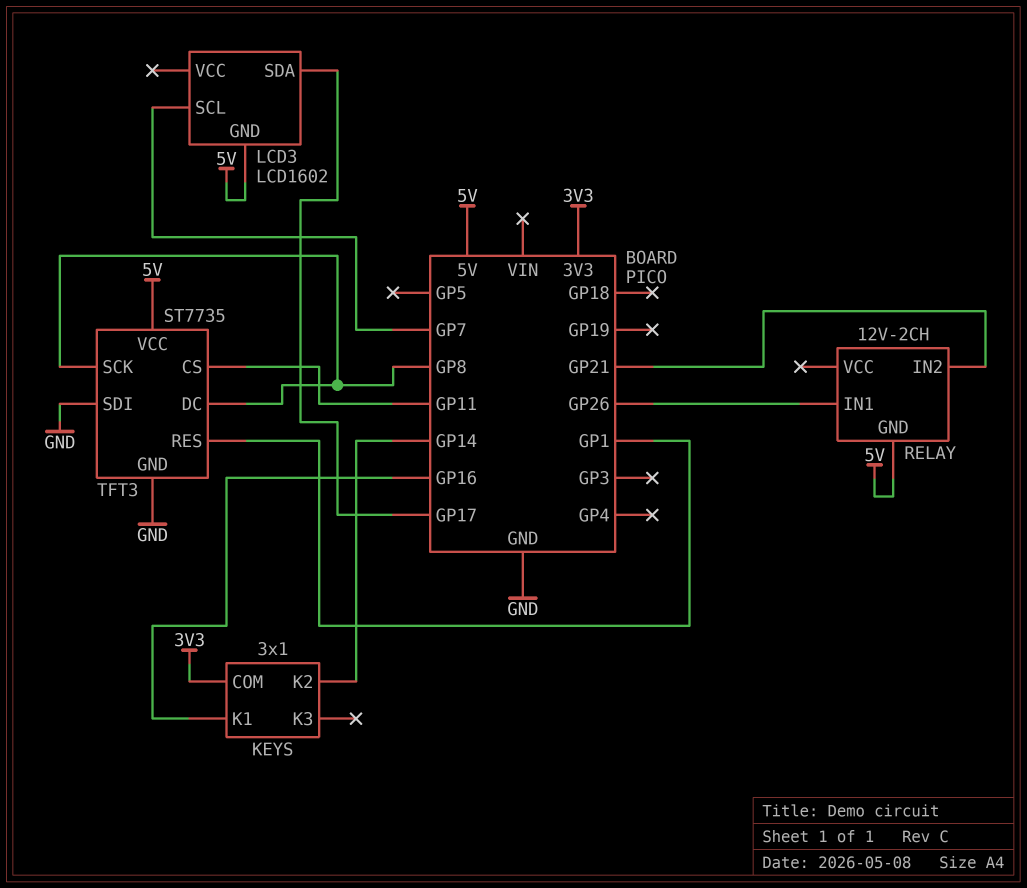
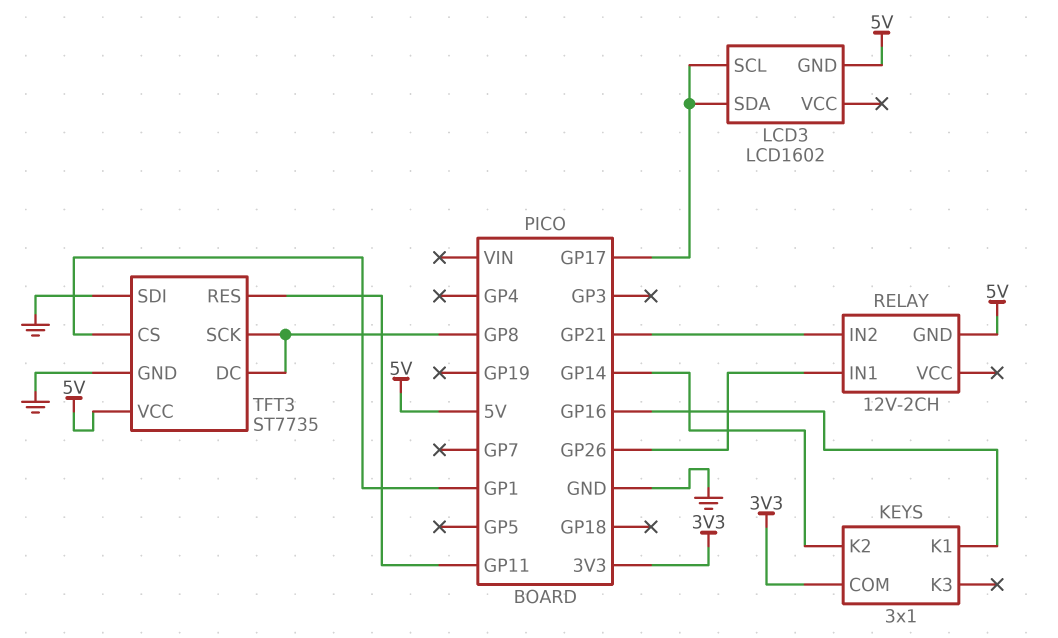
LCD3 pin SCL: GP7 -> GP17
TFT3 pin CS: GP11 -> GP1
TFT3 pin RES: GP1 -> GP11

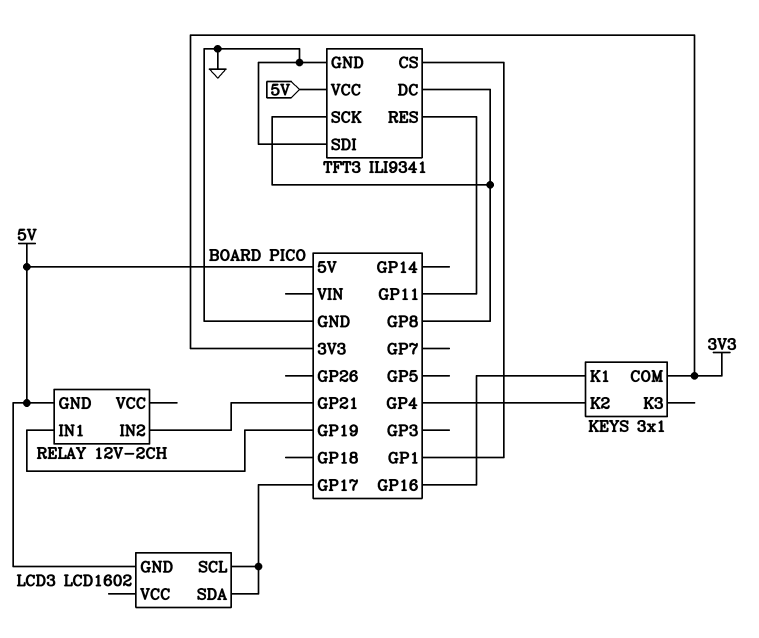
KEYS pin K2: GP14 -> GP4
RELAY pin IN1: GP26 -> GP19
TFT3: ST7735 -> ILI9341

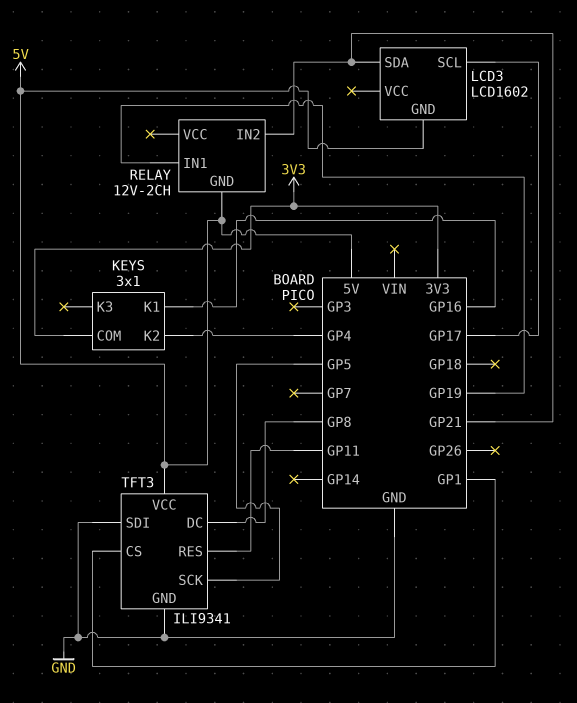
LCD3 pin SDA: GP17 -> GP21
TFT3 pin SCK: GP8 -> GP5

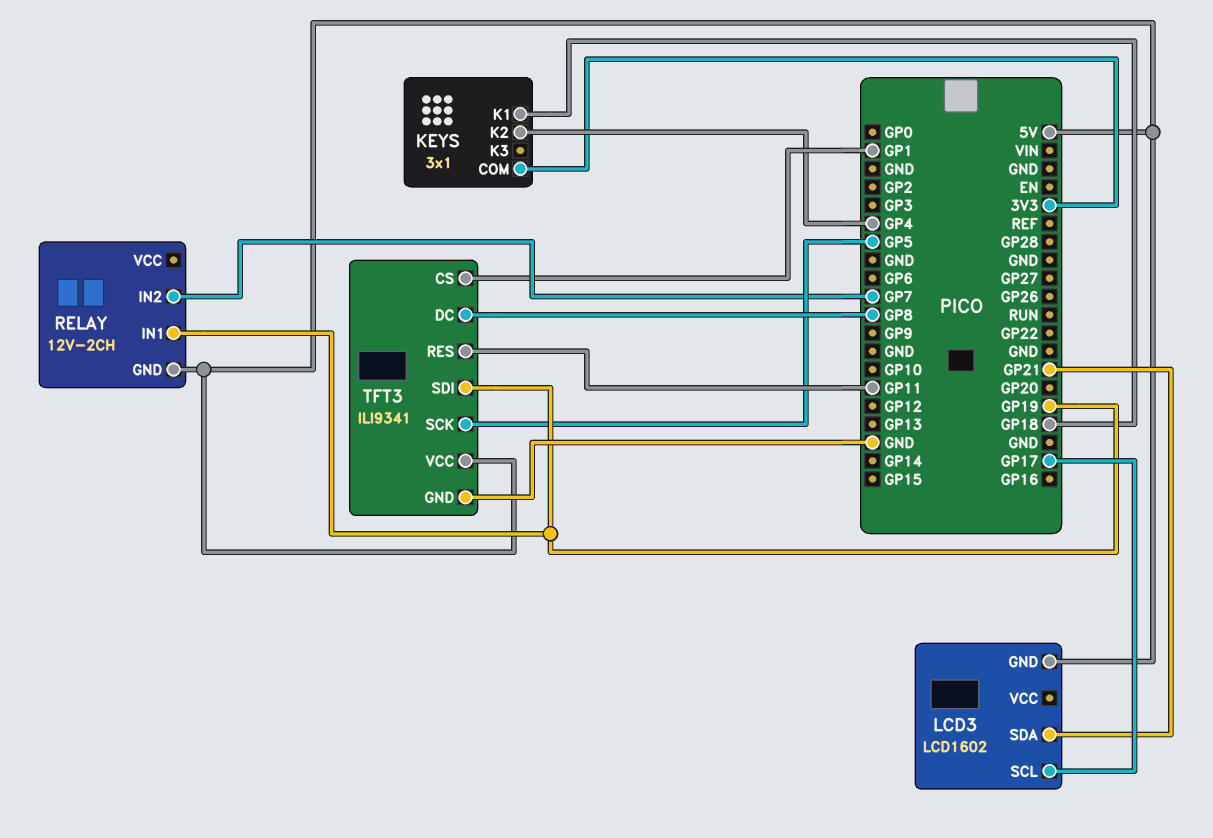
KEYS pin K1: GP16 -> GP18
RELAY pin IN2: GP21 -> GP7
TFT3 pin SDI: GND -> GP19

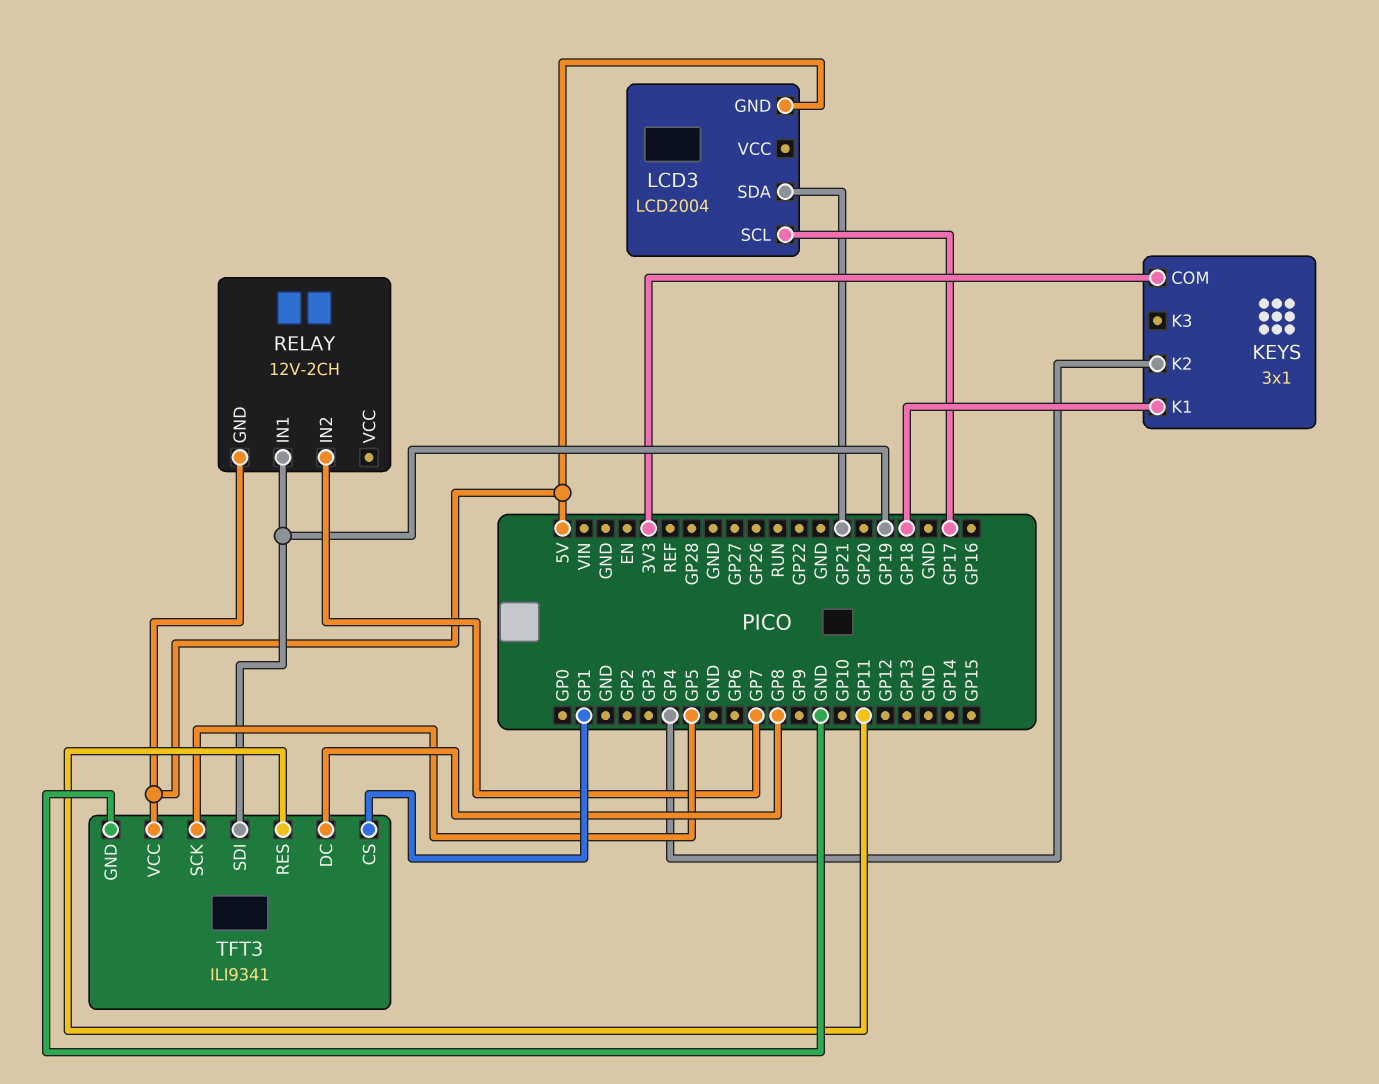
LCD3: LCD1602 -> LCD2004

